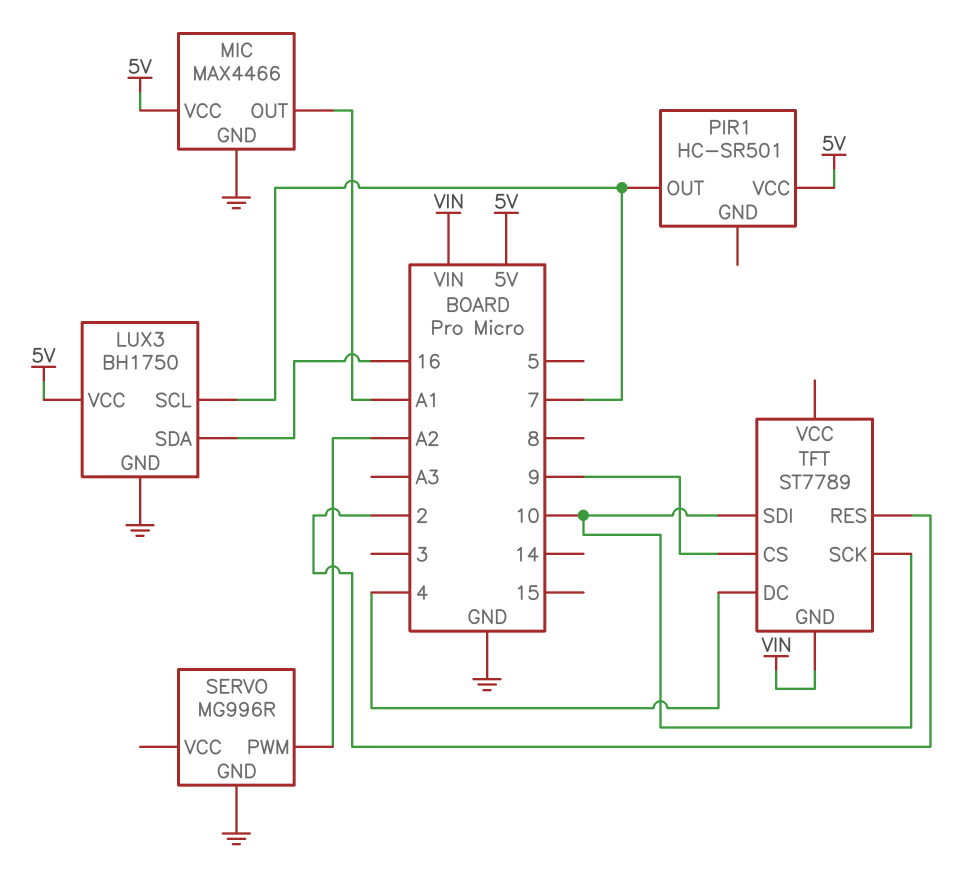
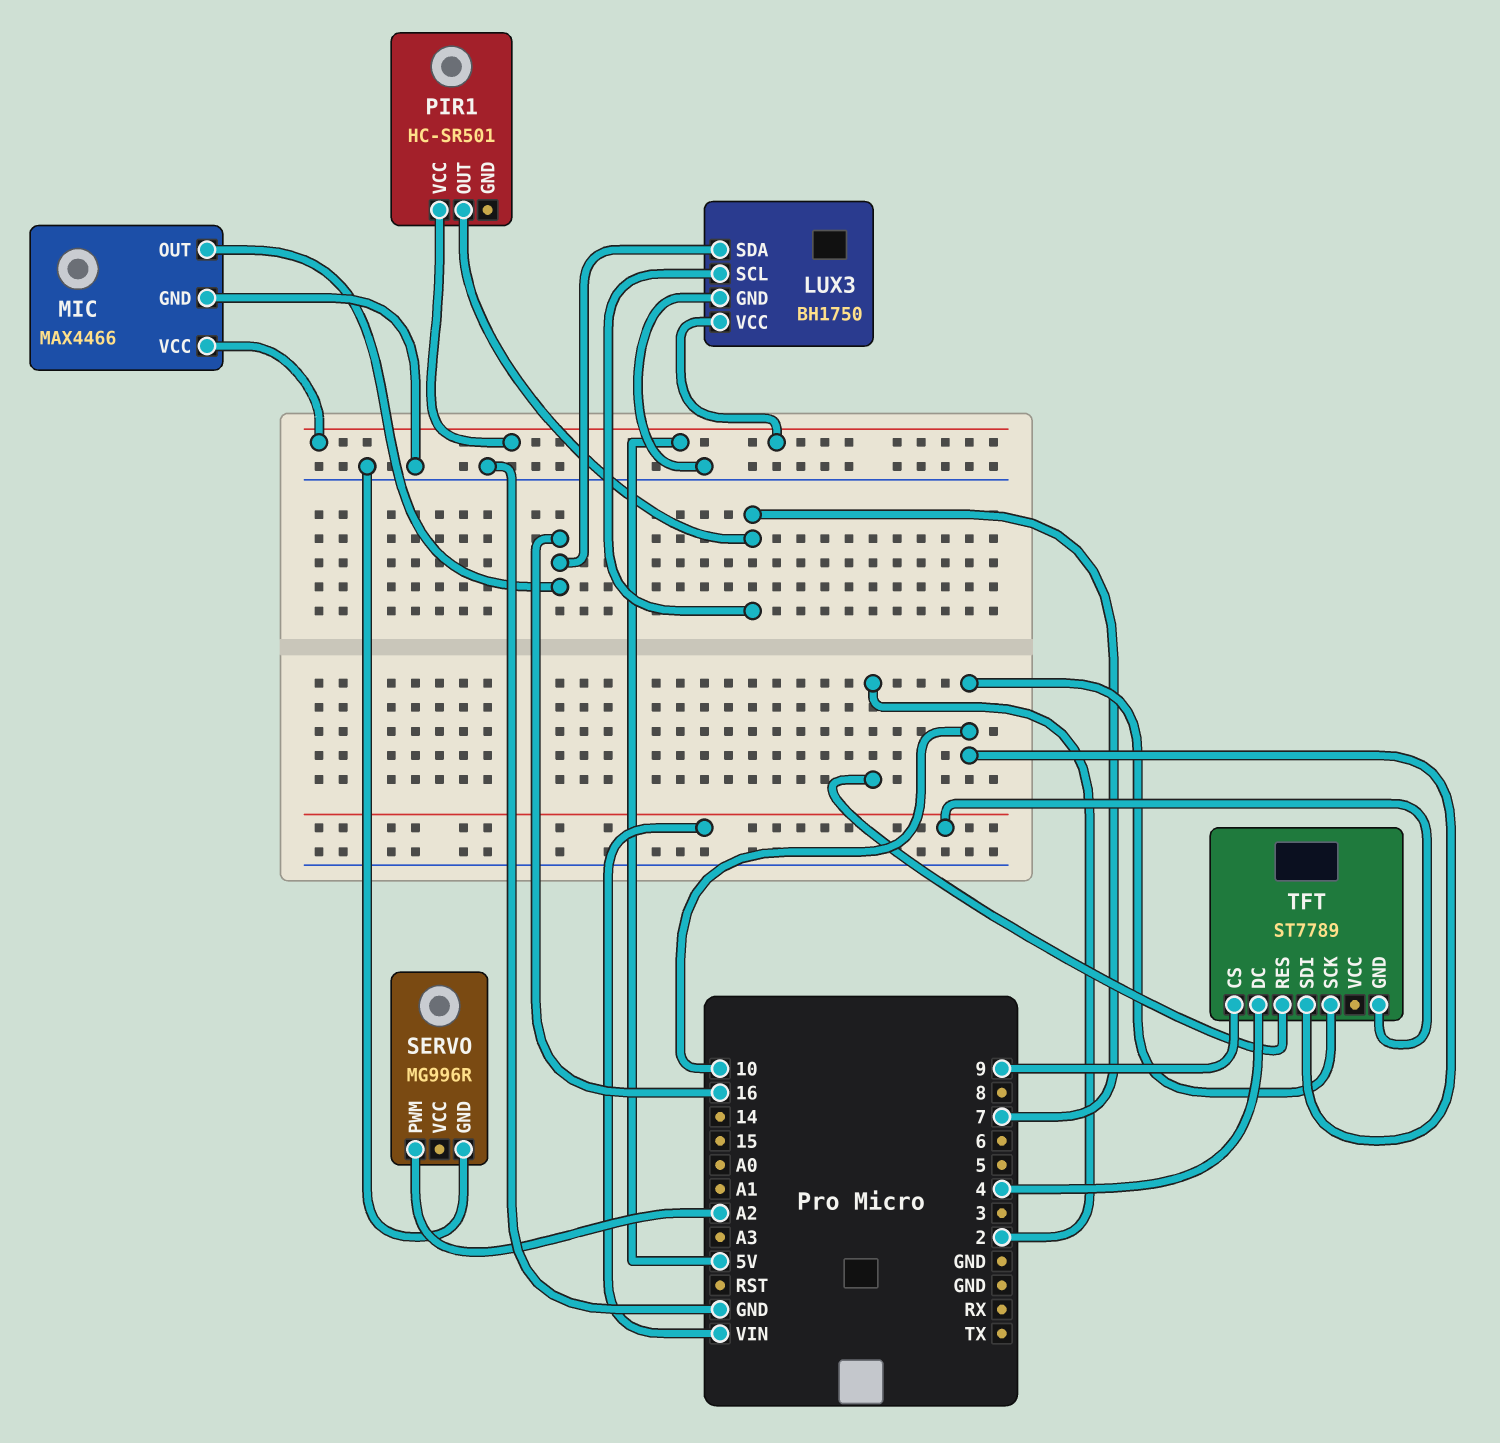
MIC pin OUT: A1 -> 16

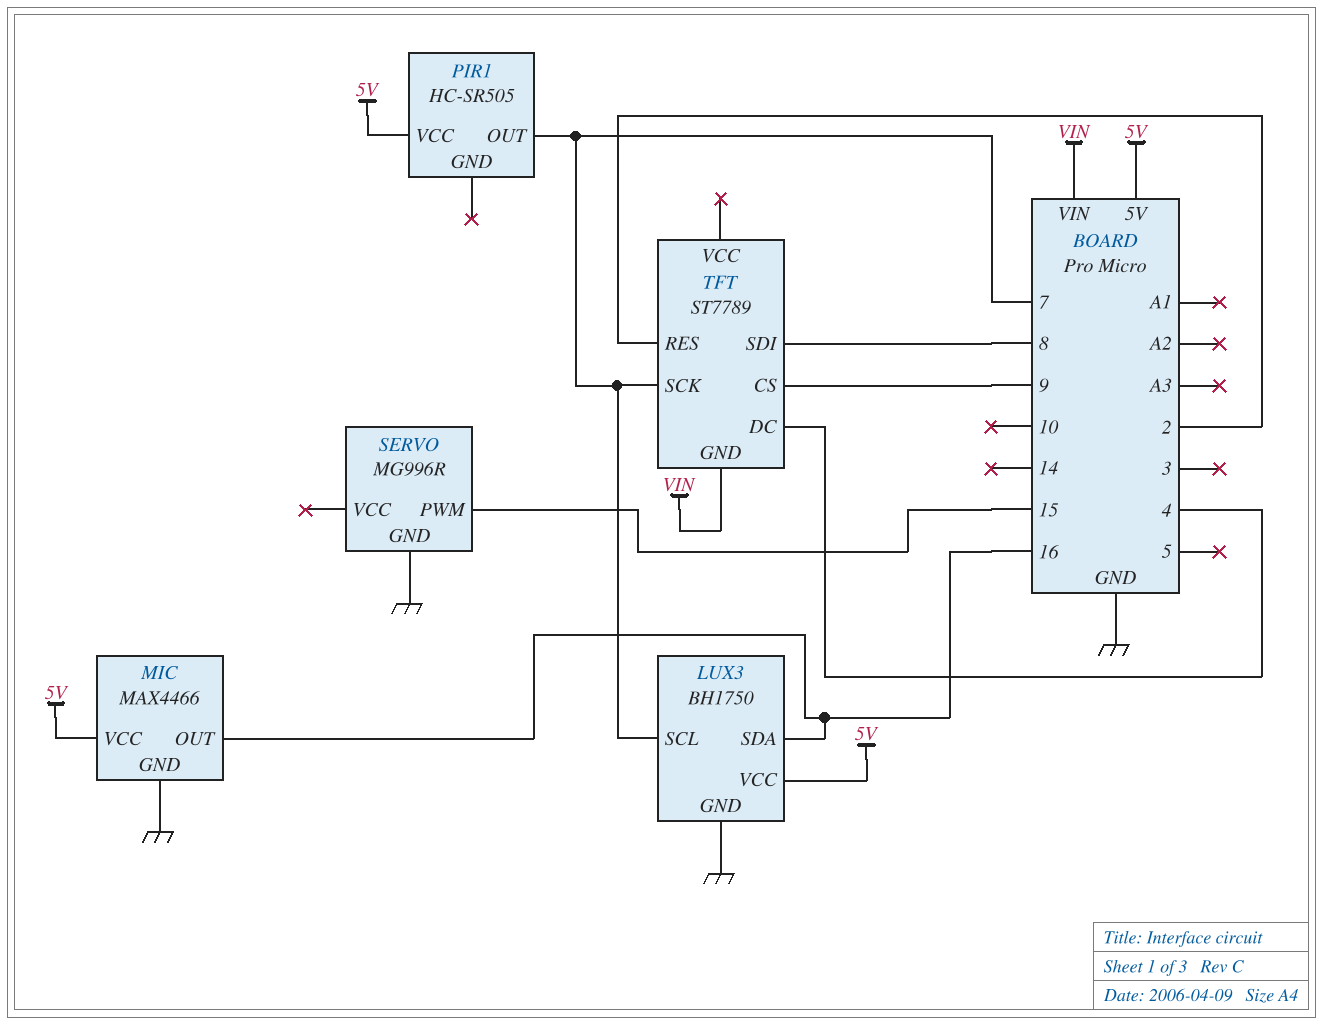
PIR1: HC-SR501 -> HC-SR505
SERVO pin PWM: A2 -> 15
TFT pin SCK: 10 -> 7
TFT pin SDI: 10 -> 8

